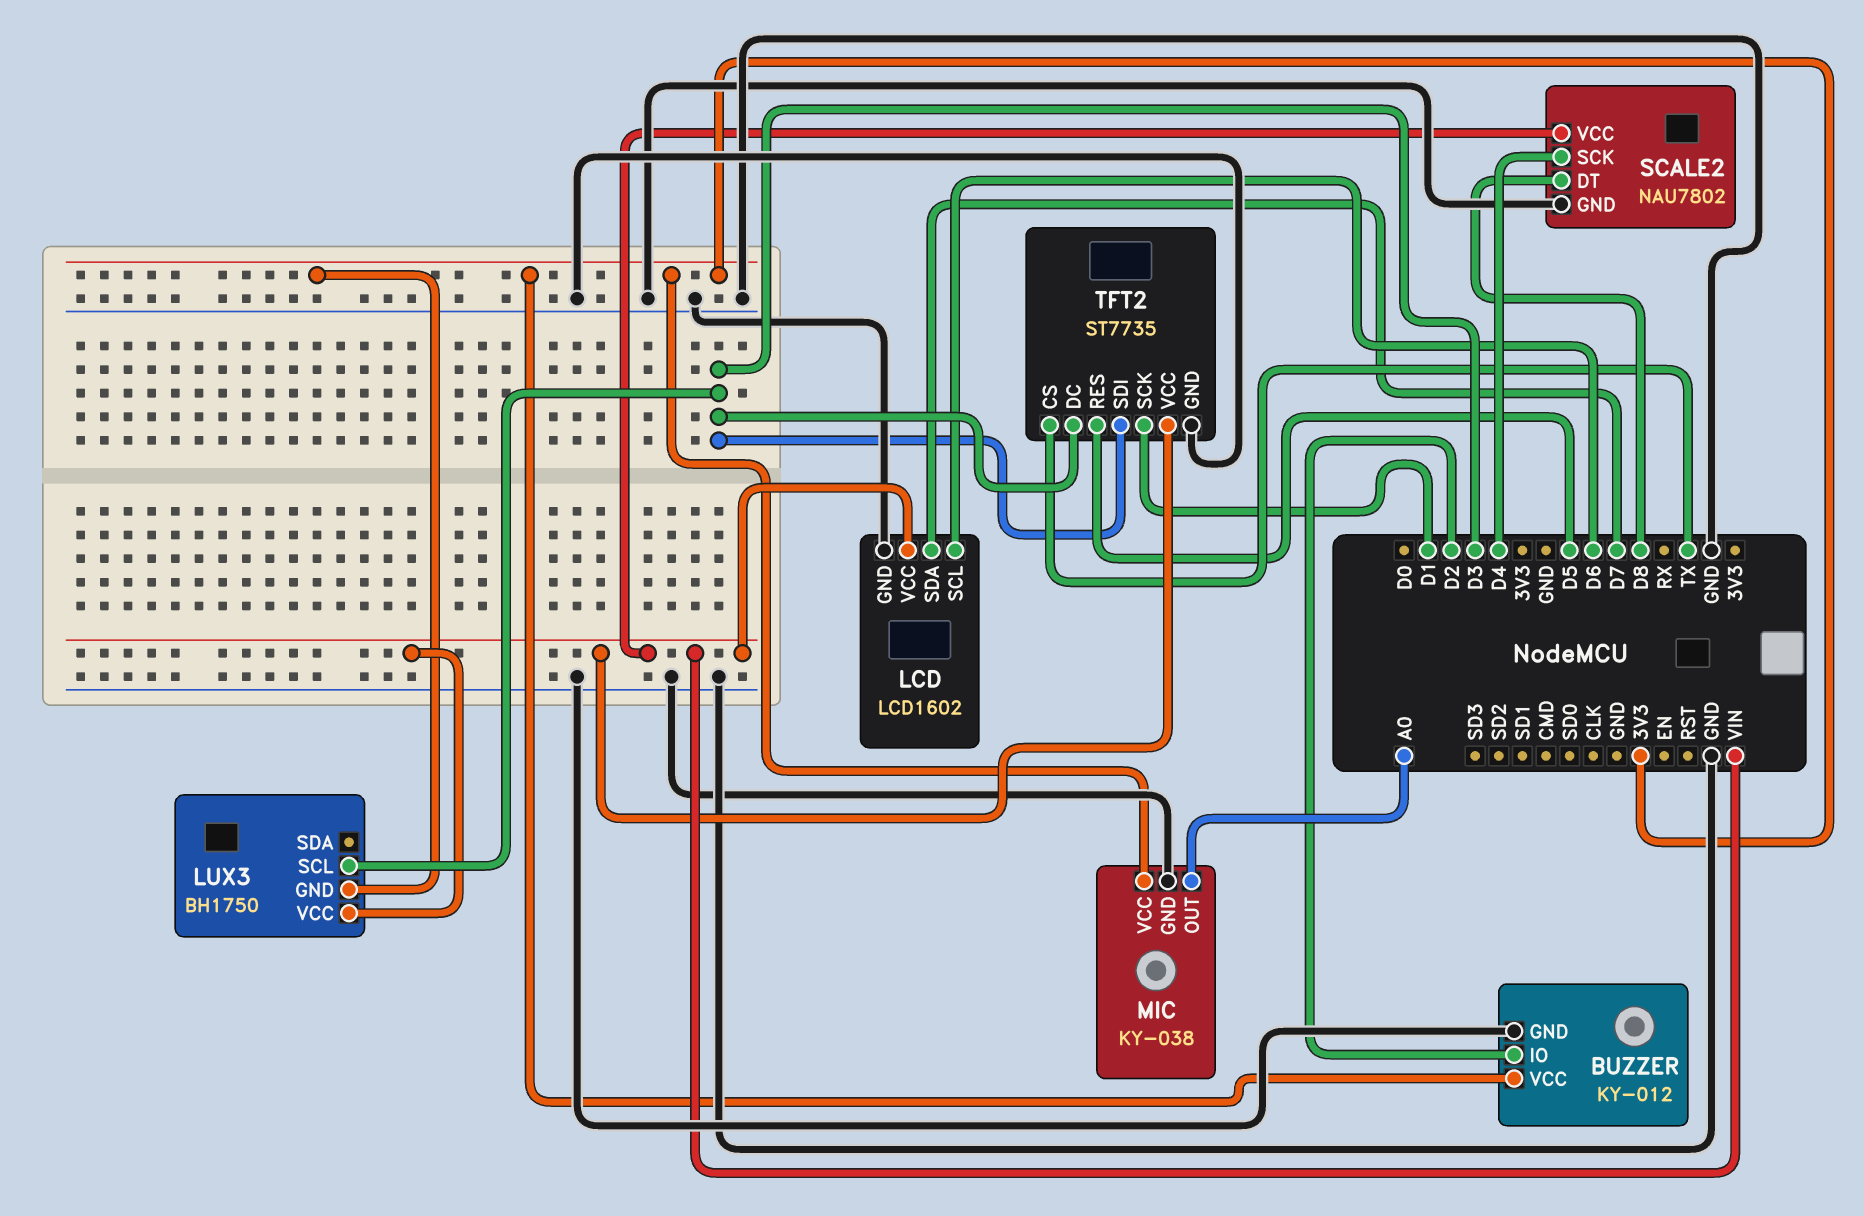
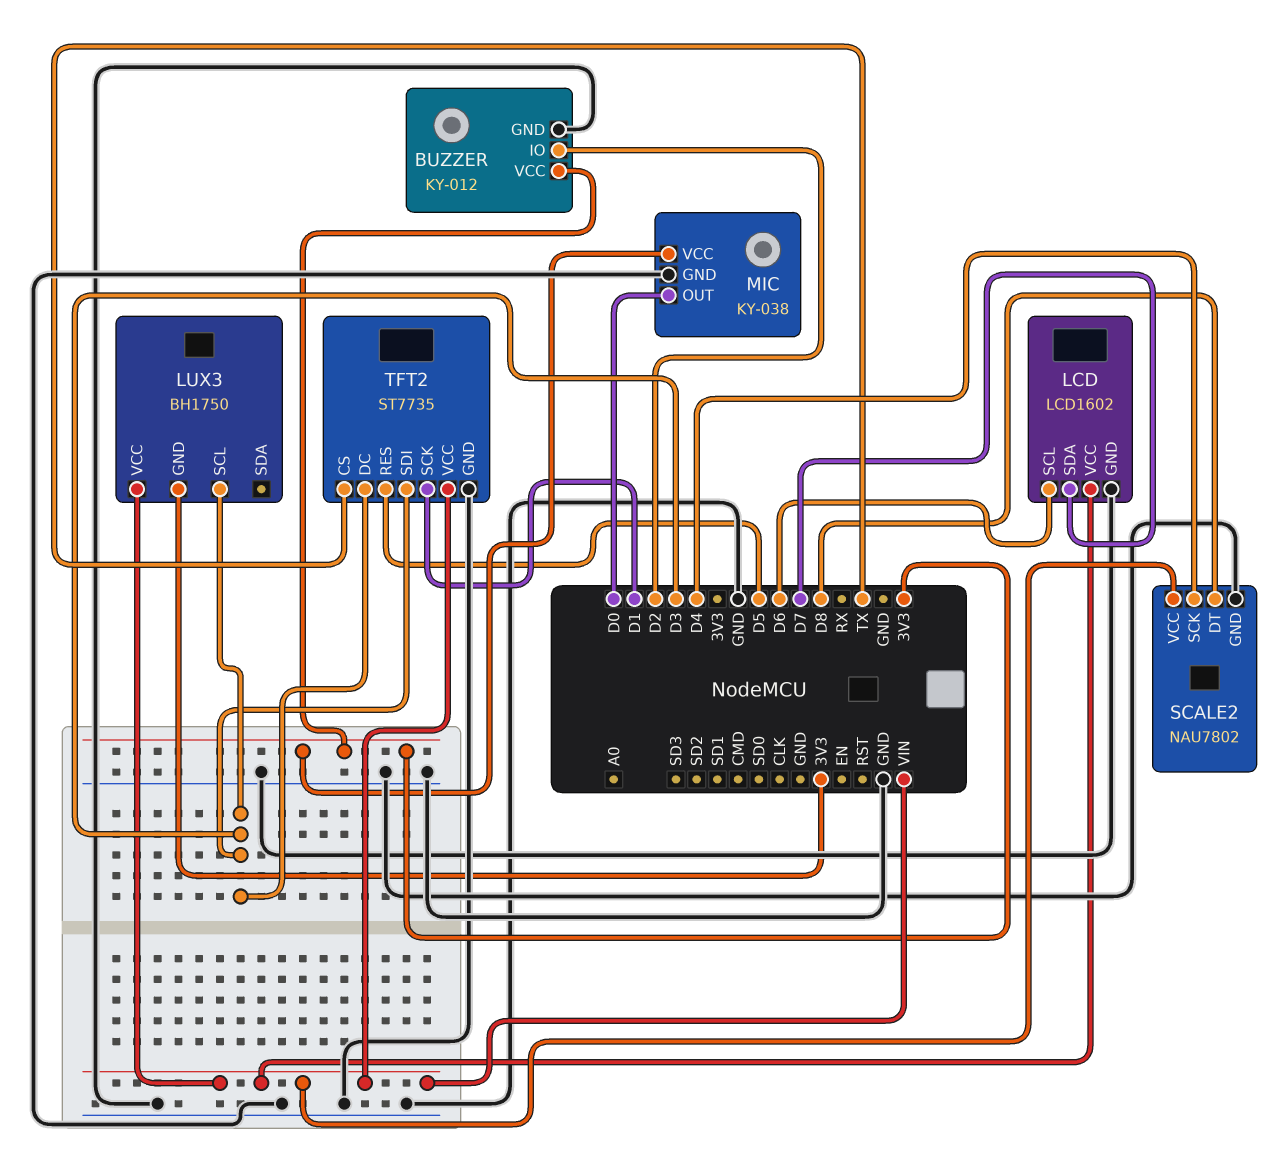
MIC pin OUT: A0 -> D0

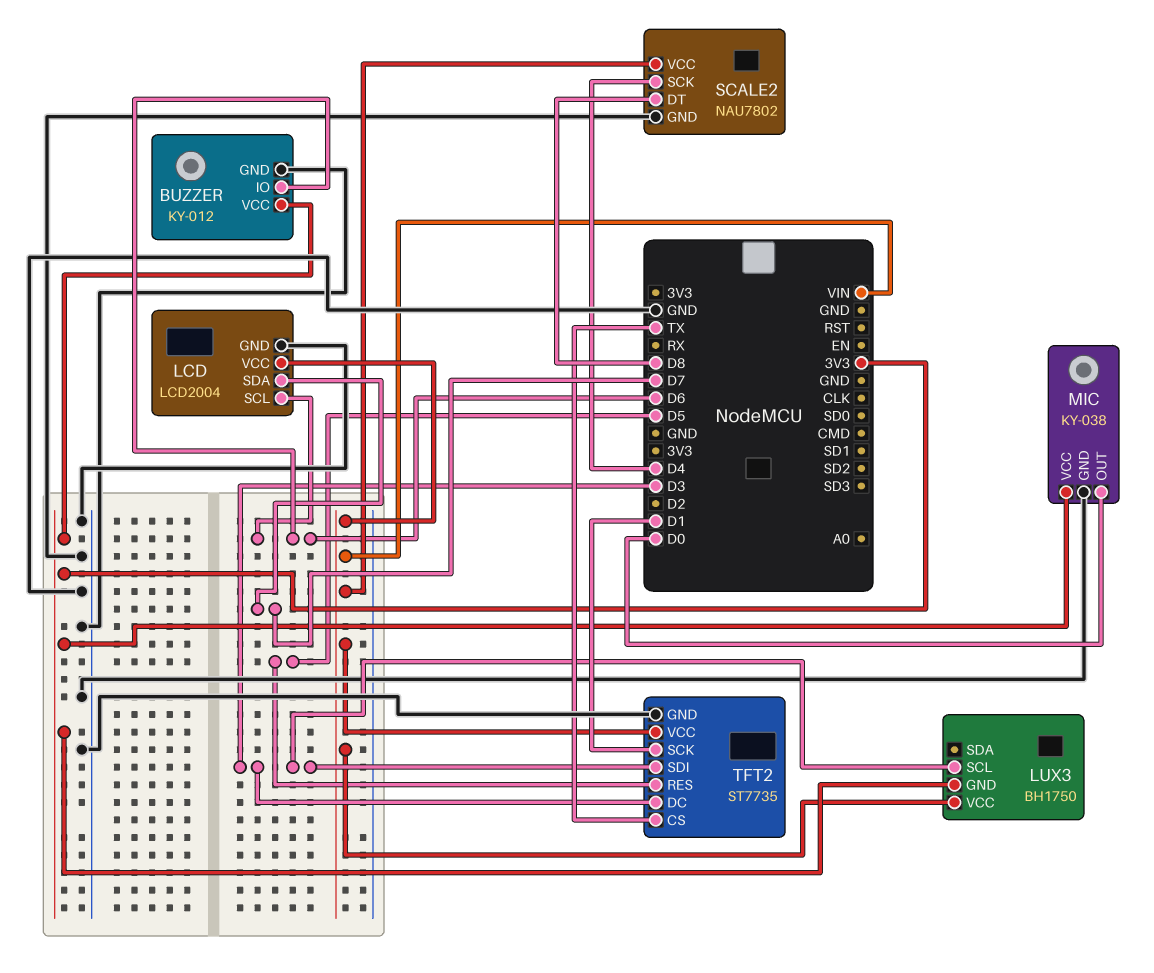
BUZZER pin IO: D2 -> D6
LCD: LCD1602 -> LCD2004

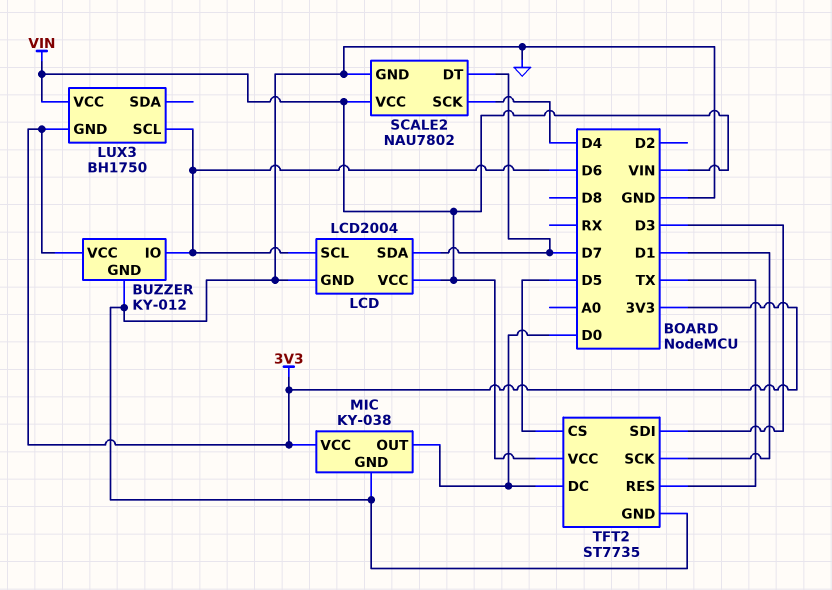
LUX3 pin SCL: D3 -> D6
SCALE2 pin DT: D8 -> D7
TFT2 pin CS: TX -> D5
TFT2 pin DC: D3 -> D0
TFT2 pin RES: D5 -> TX

